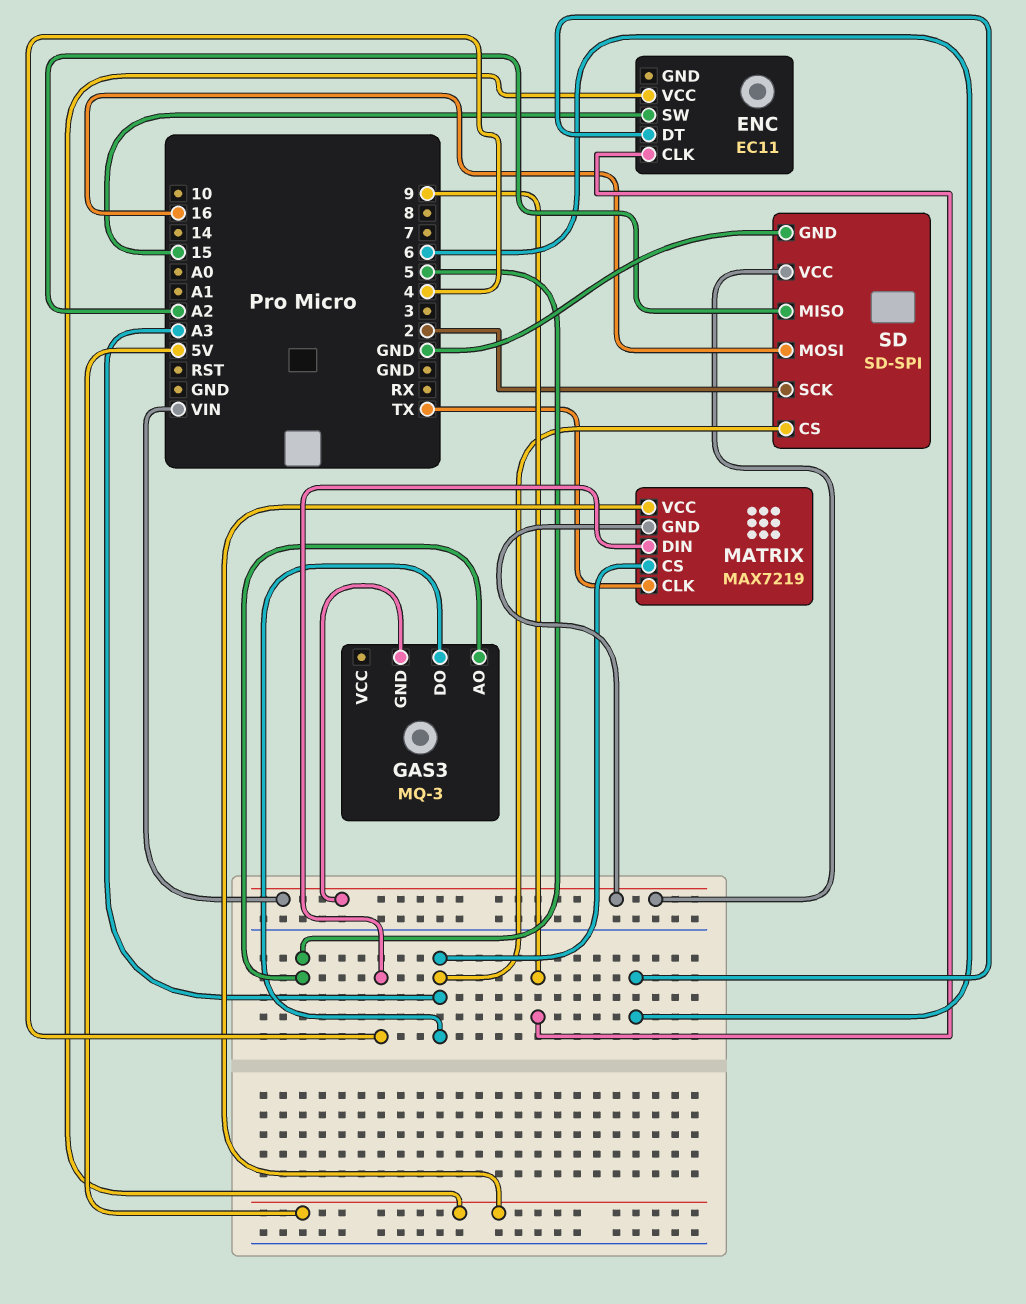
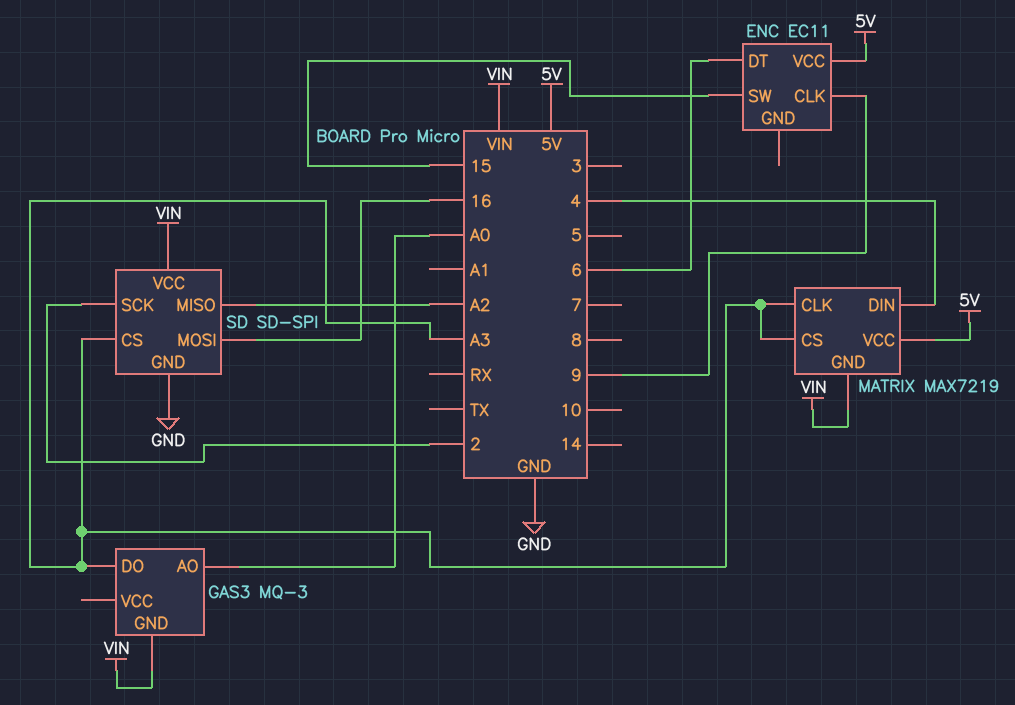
GAS3 pin AO: 5 -> A0
MATRIX pin CLK: TX -> A3

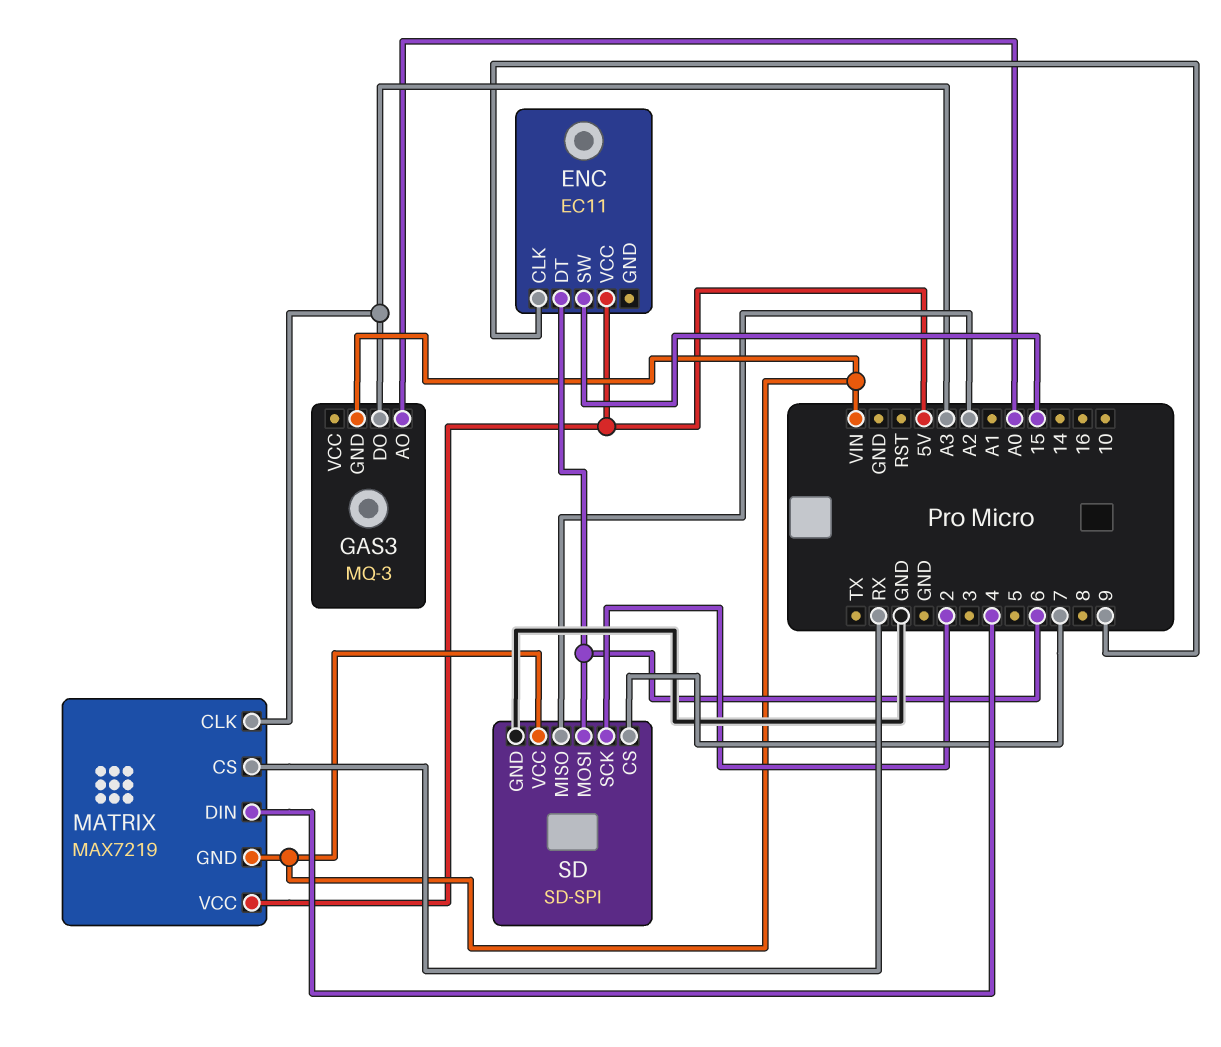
MATRIX pin CS: A3 -> RX
SD pin CS: A3 -> 7
SD pin MOSI: 16 -> 6

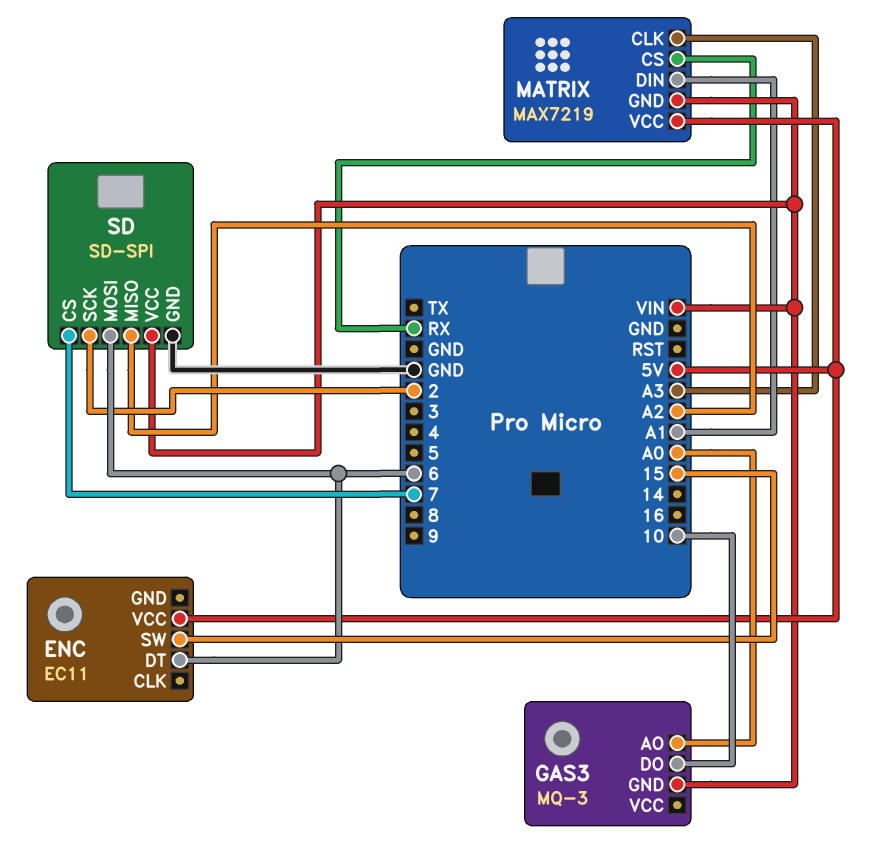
ENC pin CLK: 9 -> none
GAS3 pin DO: A3 -> 10
MATRIX pin DIN: 4 -> A1

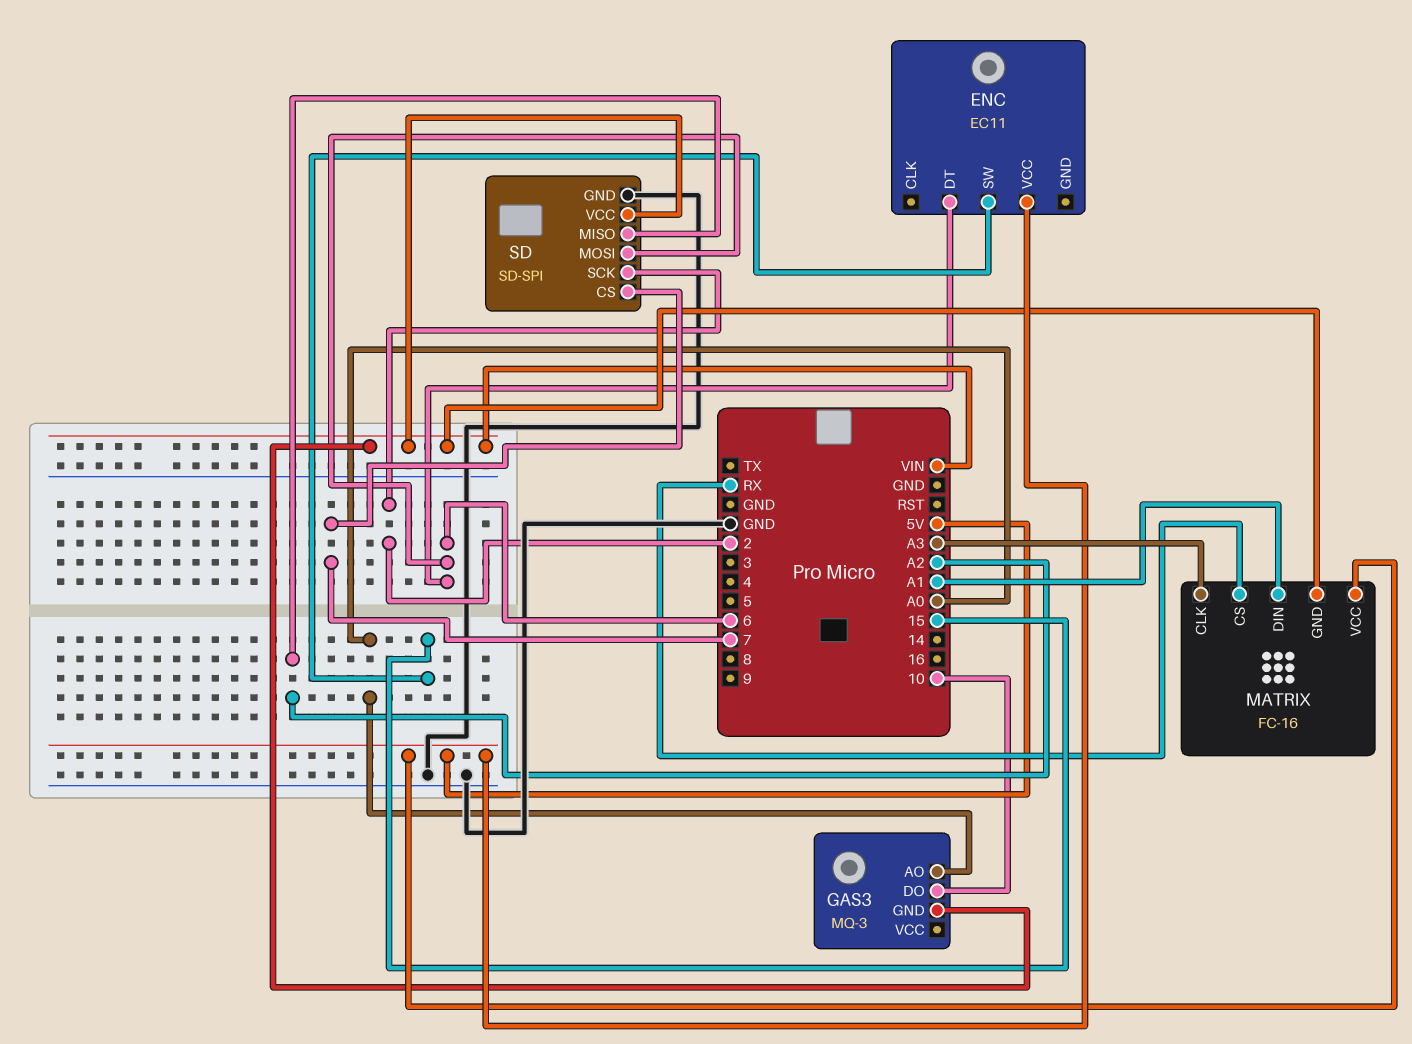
MATRIX: MAX7219 -> FC-16

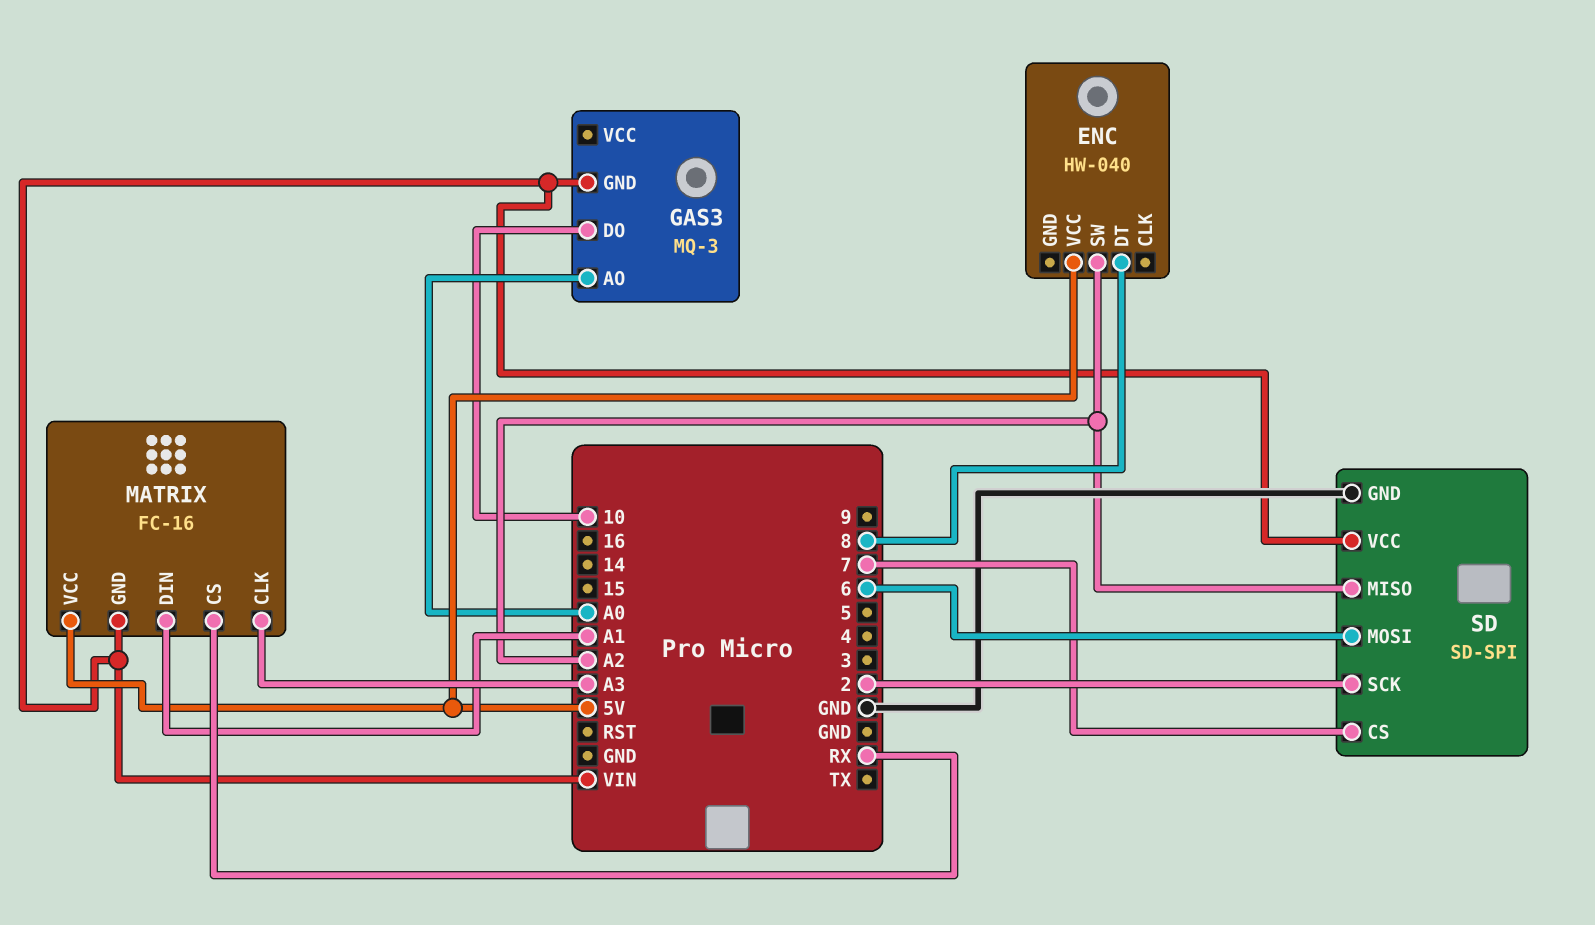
ENC: EC11 -> HW-040
ENC pin DT: 6 -> 8
ENC pin SW: 15 -> A2

